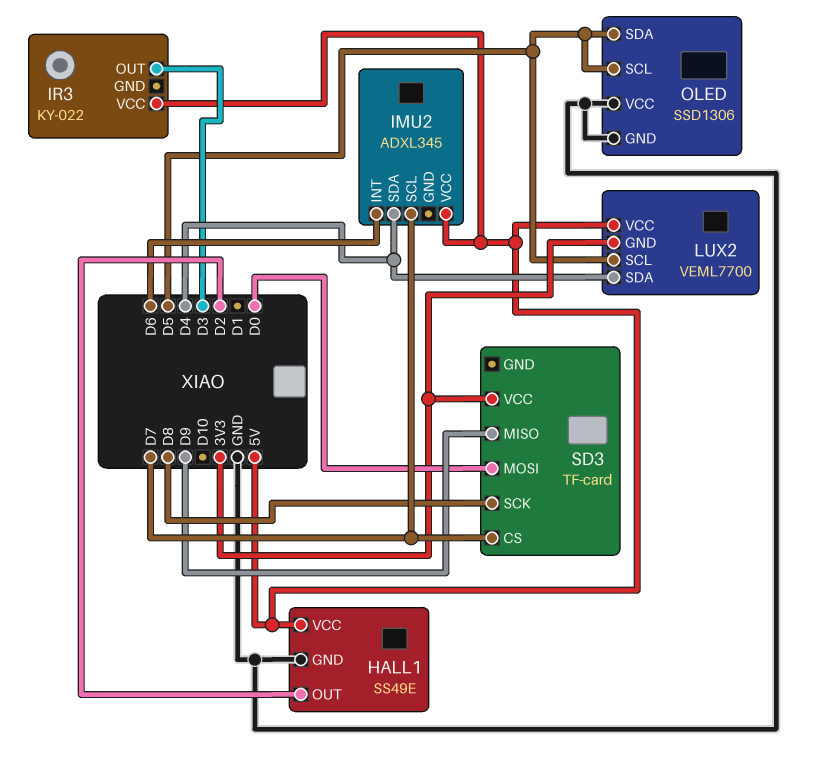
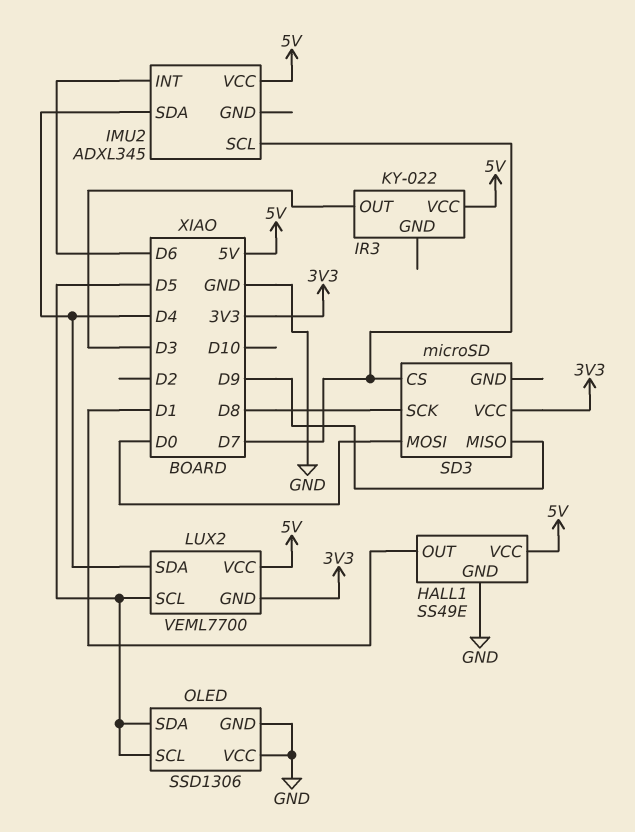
HALL1 pin OUT: D2 -> D1
SD3: TF-card -> microSD

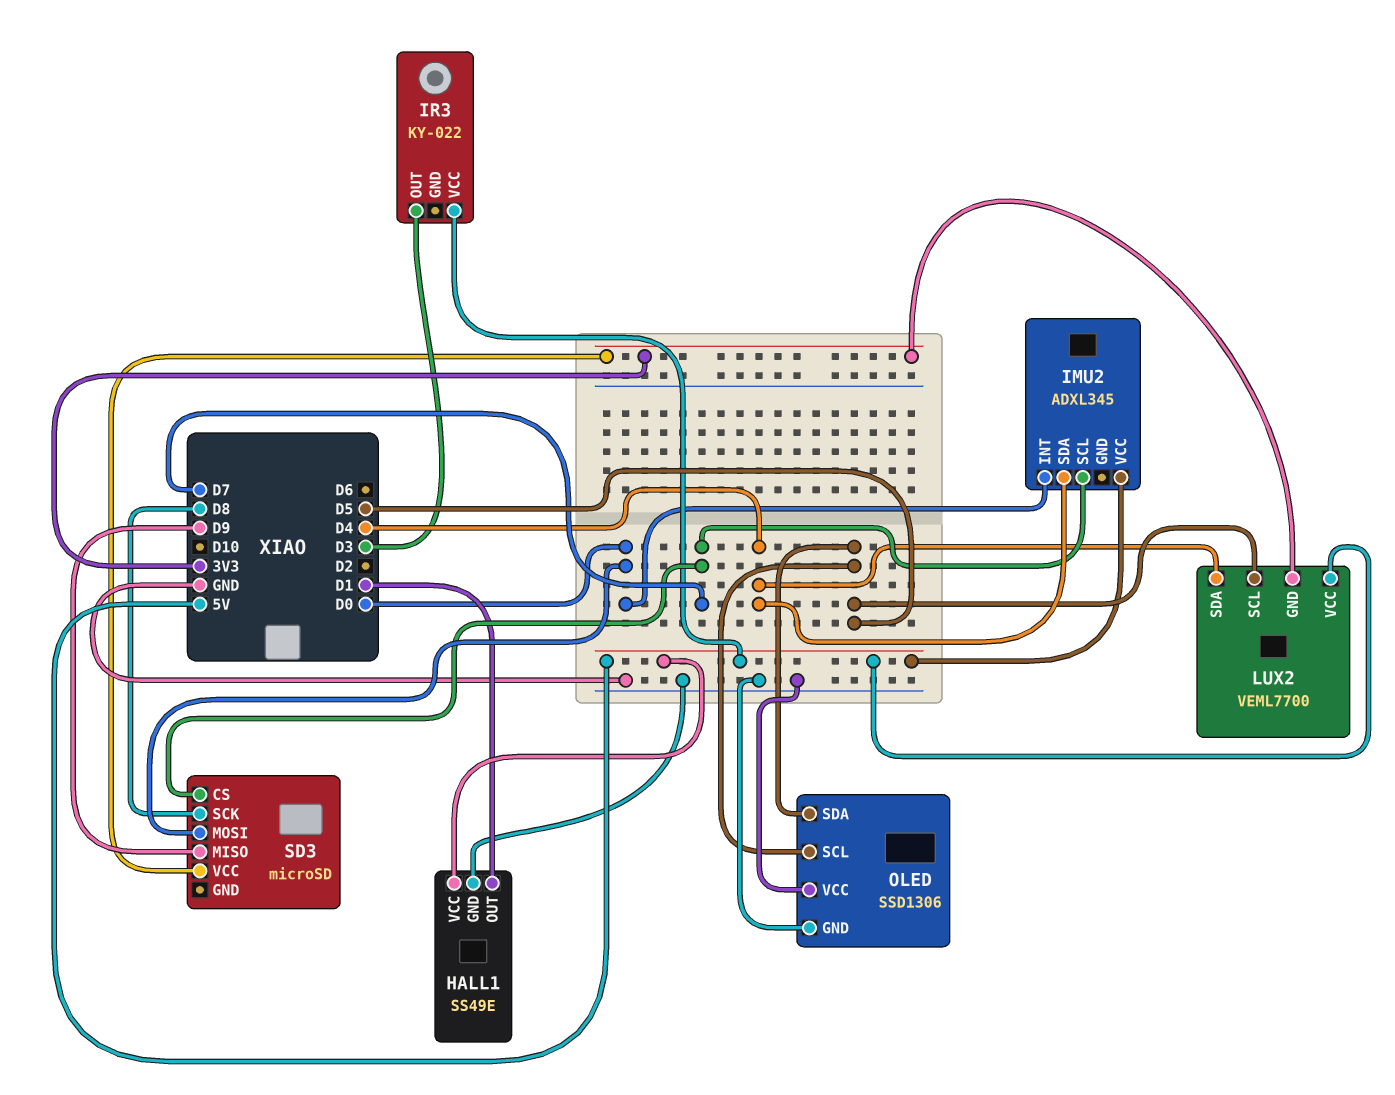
IMU2 pin INT: D6 -> D0

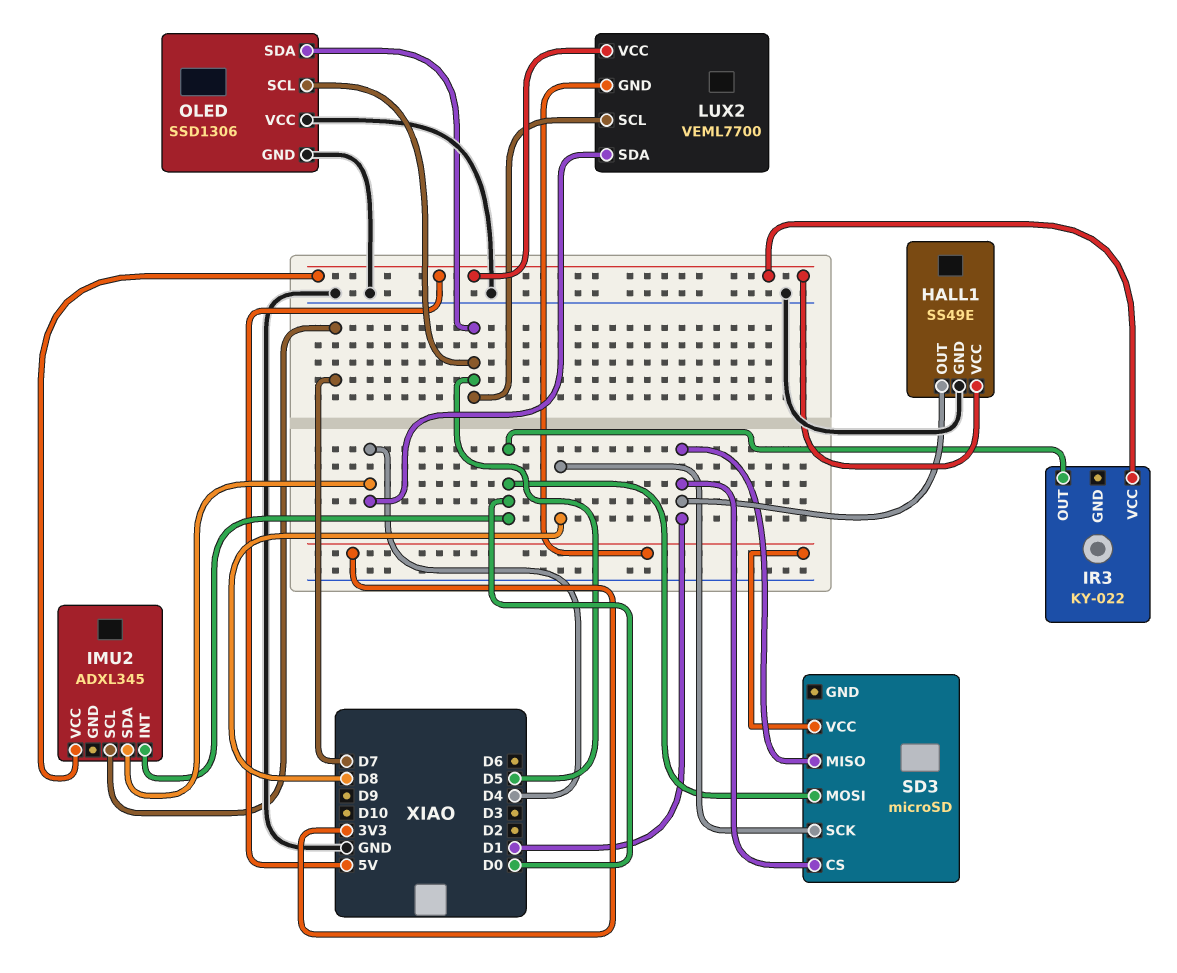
IR3 pin OUT: D3 -> D0
SD3 pin CS: D7 -> D1
SD3 pin MISO: D9 -> D1

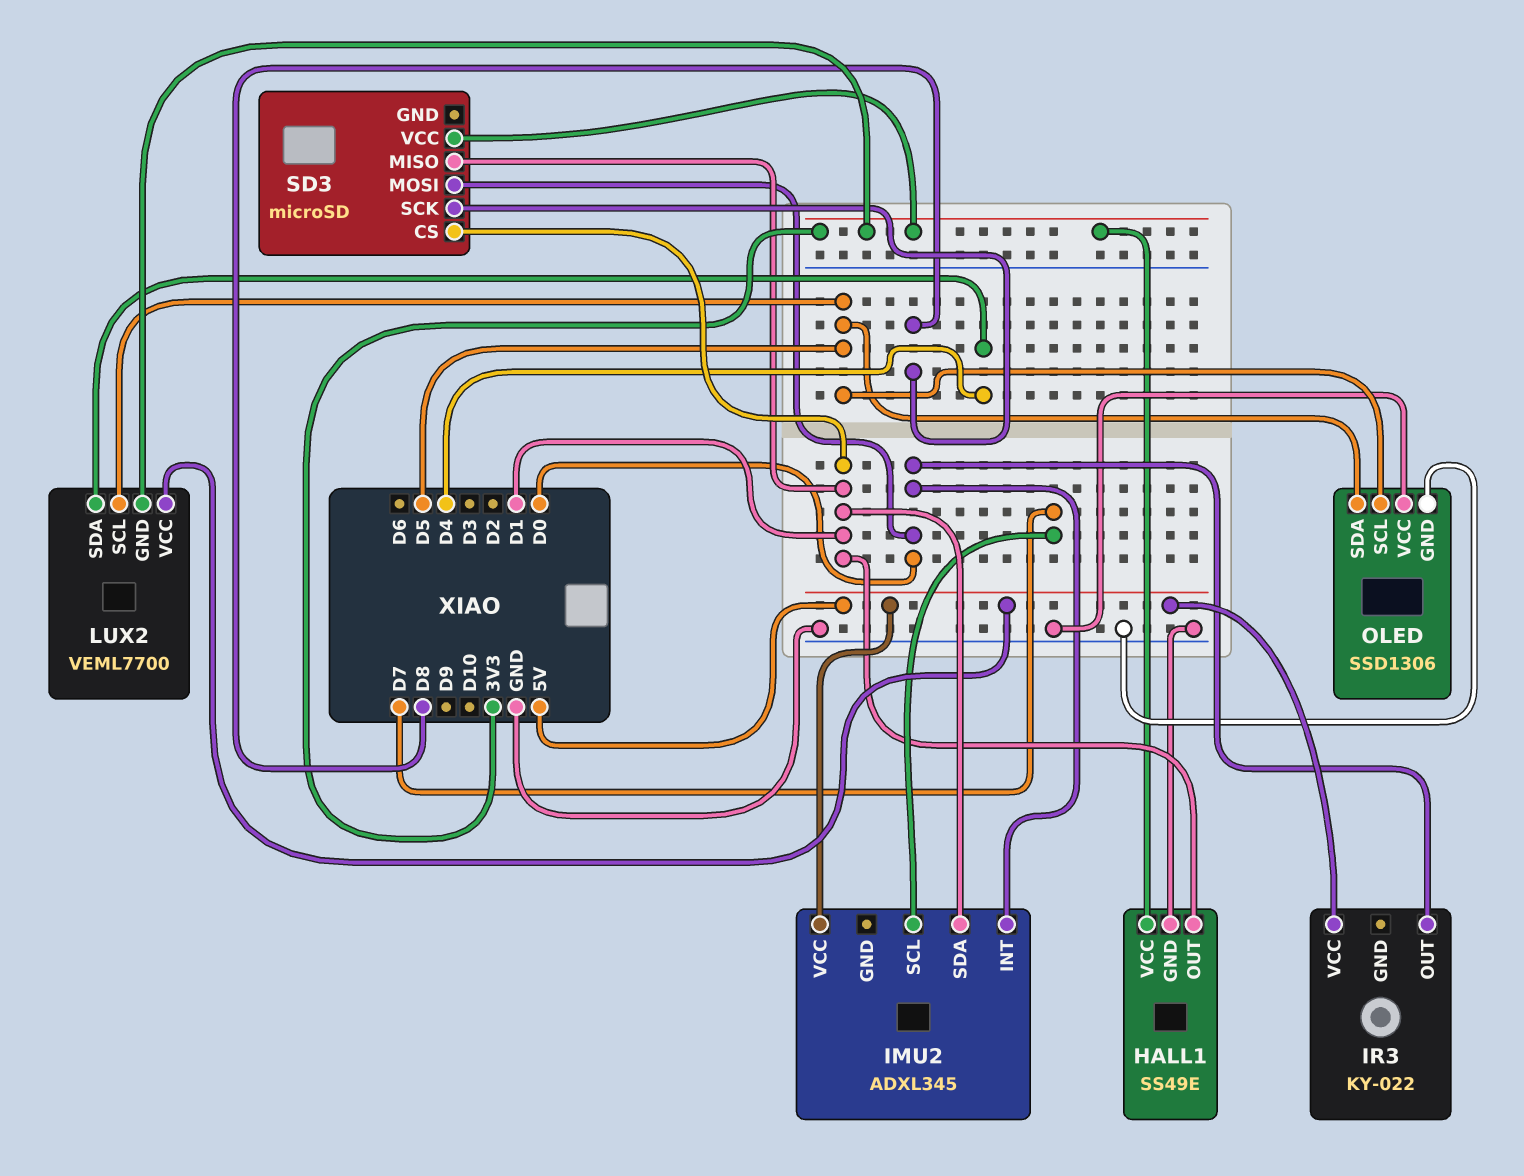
HALL1 pin VCC: 5V -> 3V3
IMU2 pin SDA: D4 -> D1

